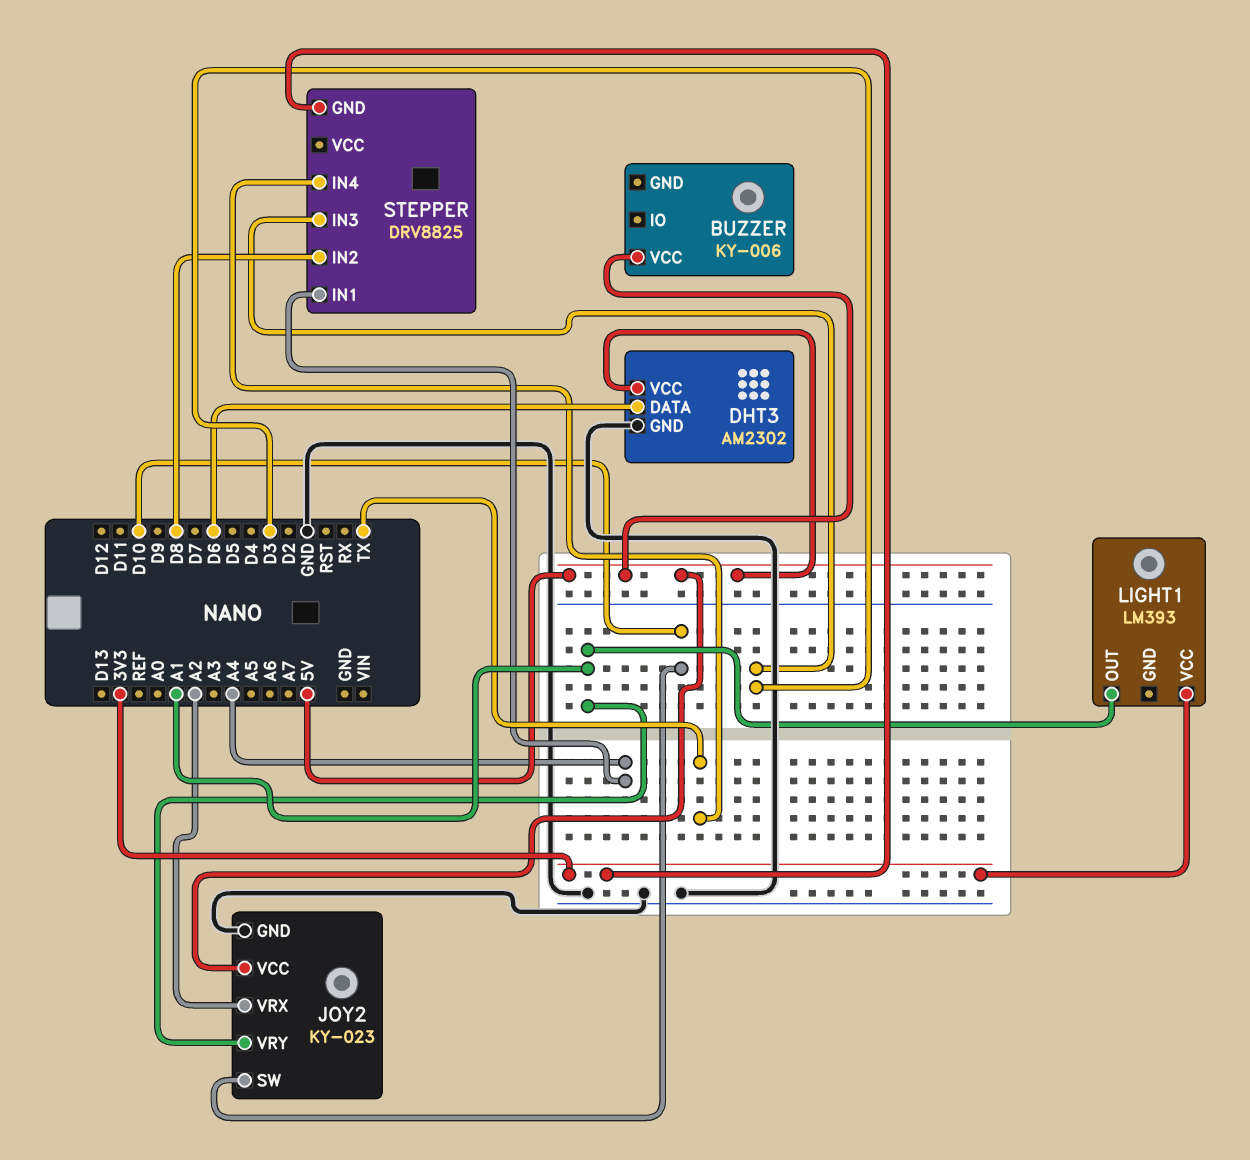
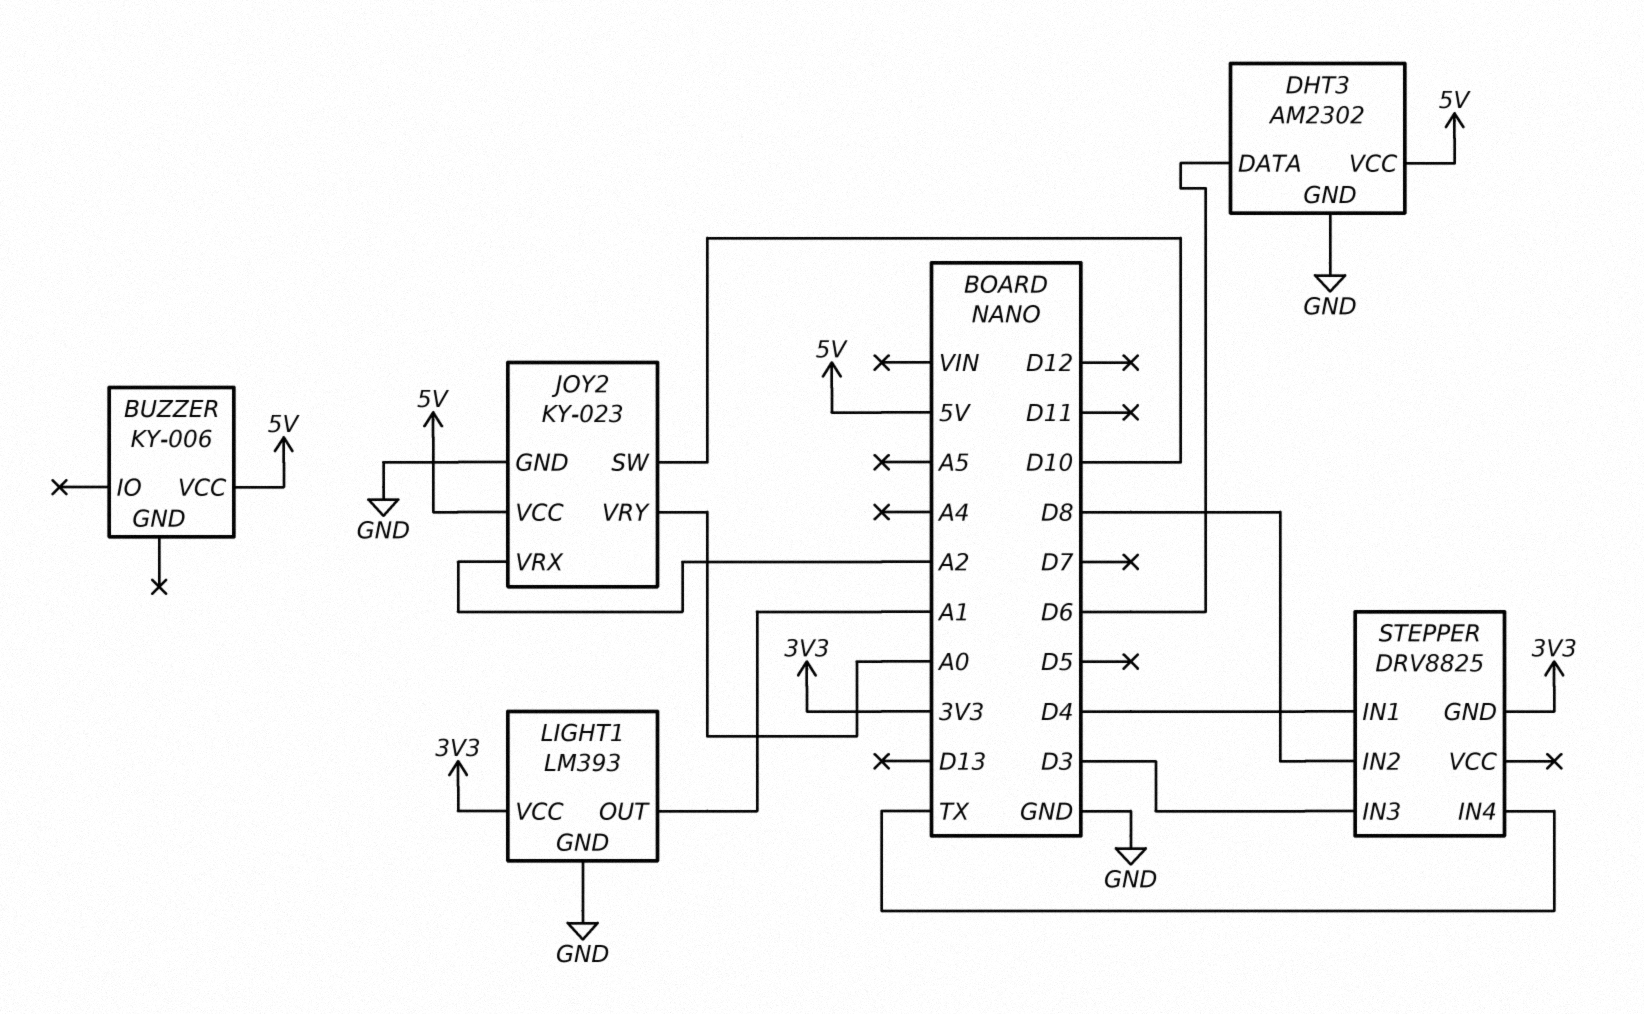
JOY2 pin VRY: A1 -> A0
LIGHT1 pin GND: none -> GND
STEPPER pin IN1: A4 -> D4

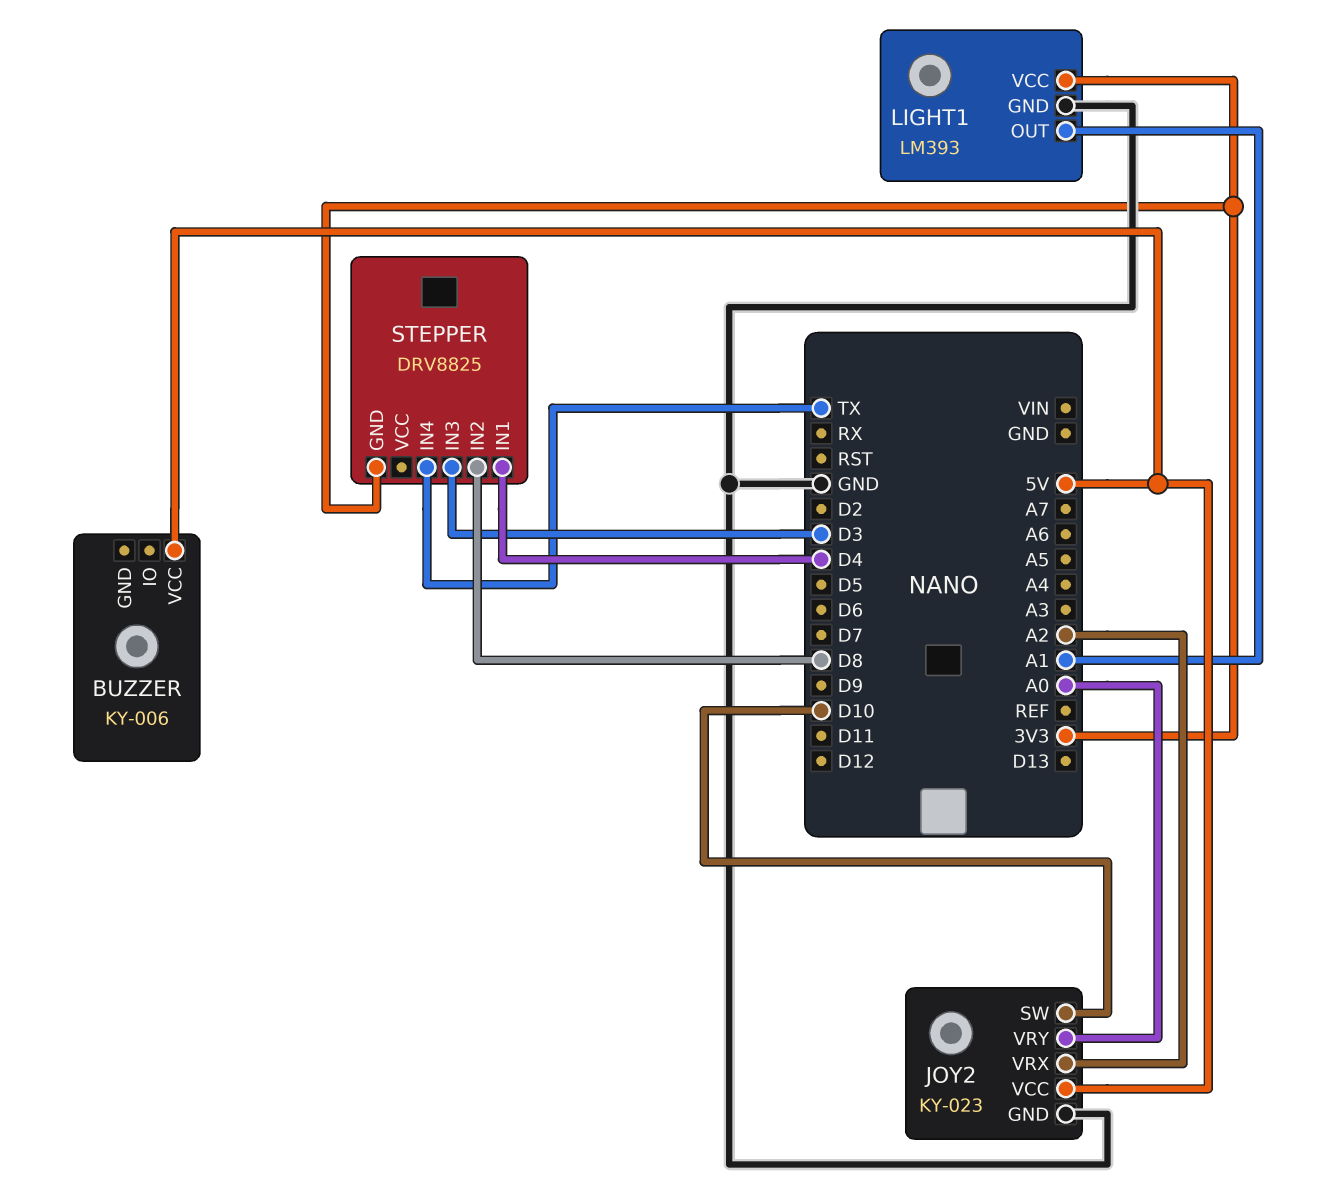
DHT3: AM2302 -> none
DHT3 pin DATA: D6 -> none
DHT3 pin GND: GND -> none
DHT3 pin VCC: 5V -> none

